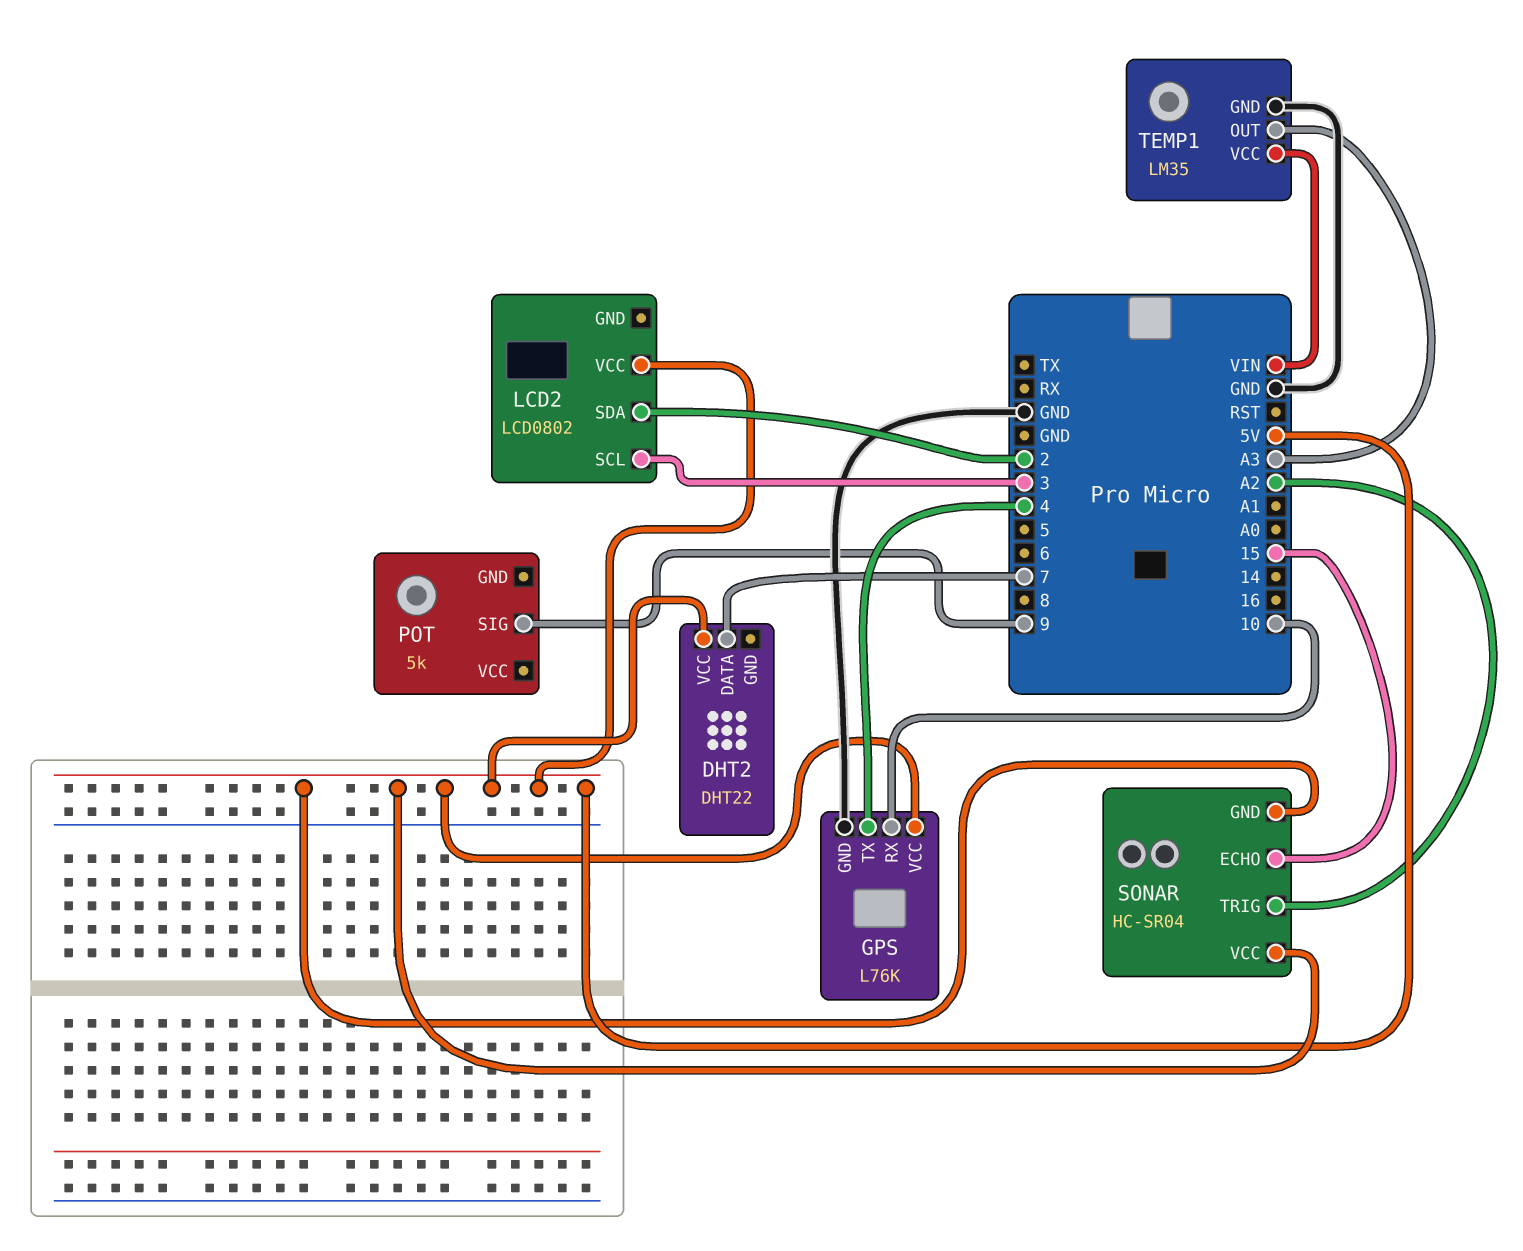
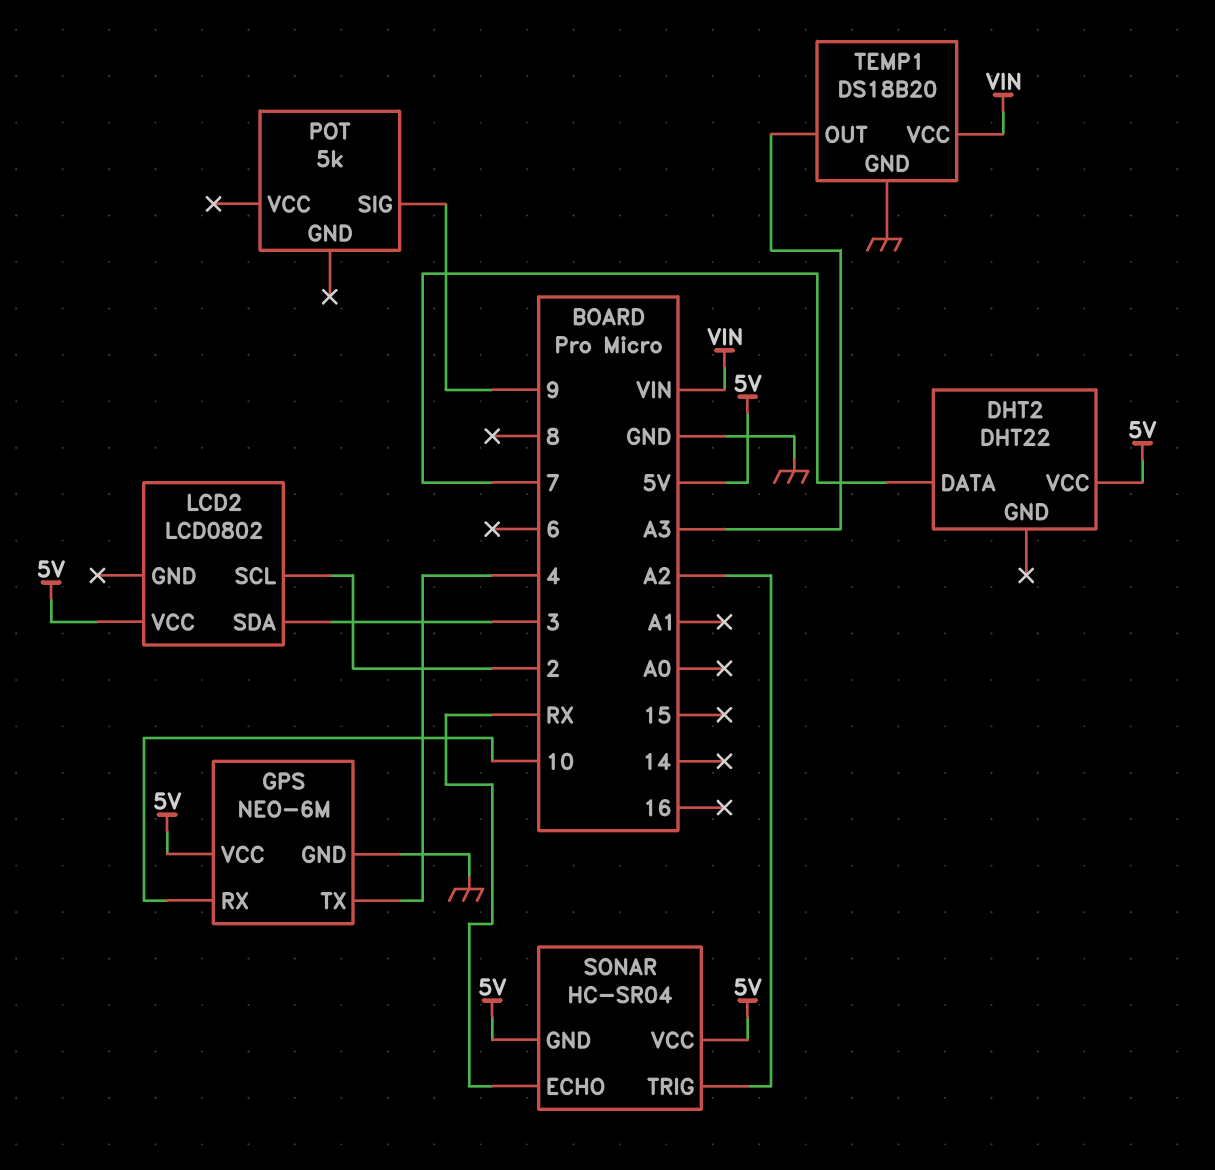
GPS: L76K -> NEO-6M
LCD2 pin SCL: 3 -> 2
LCD2 pin SDA: 2 -> 3
SONAR pin ECHO: 15 -> RX
TEMP1: LM35 -> DS18B20

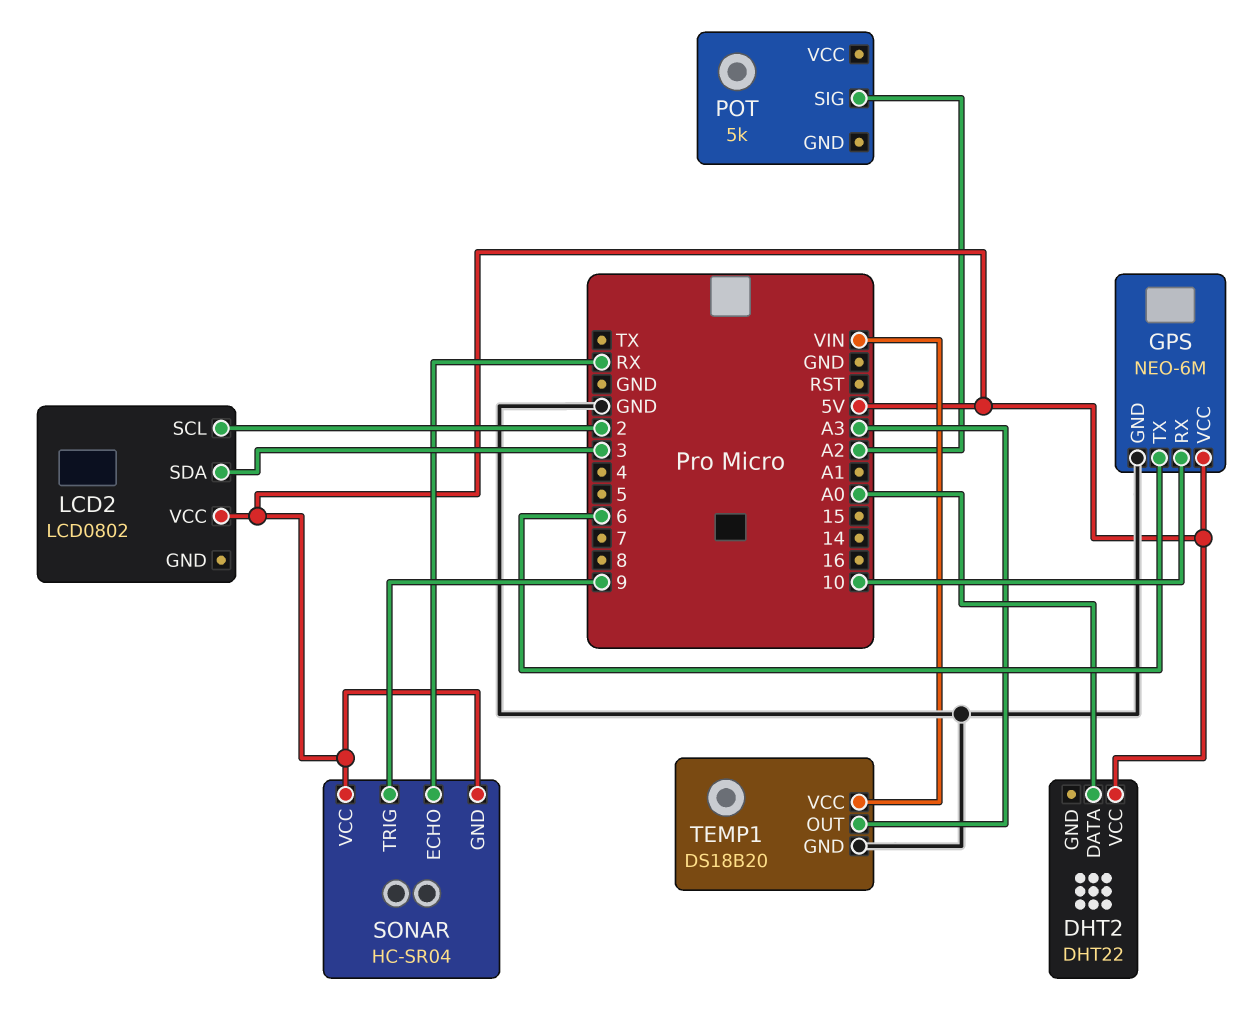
DHT2 pin DATA: 7 -> A0
GPS pin TX: 4 -> 6
POT pin SIG: 9 -> A2
SONAR pin TRIG: A2 -> 9

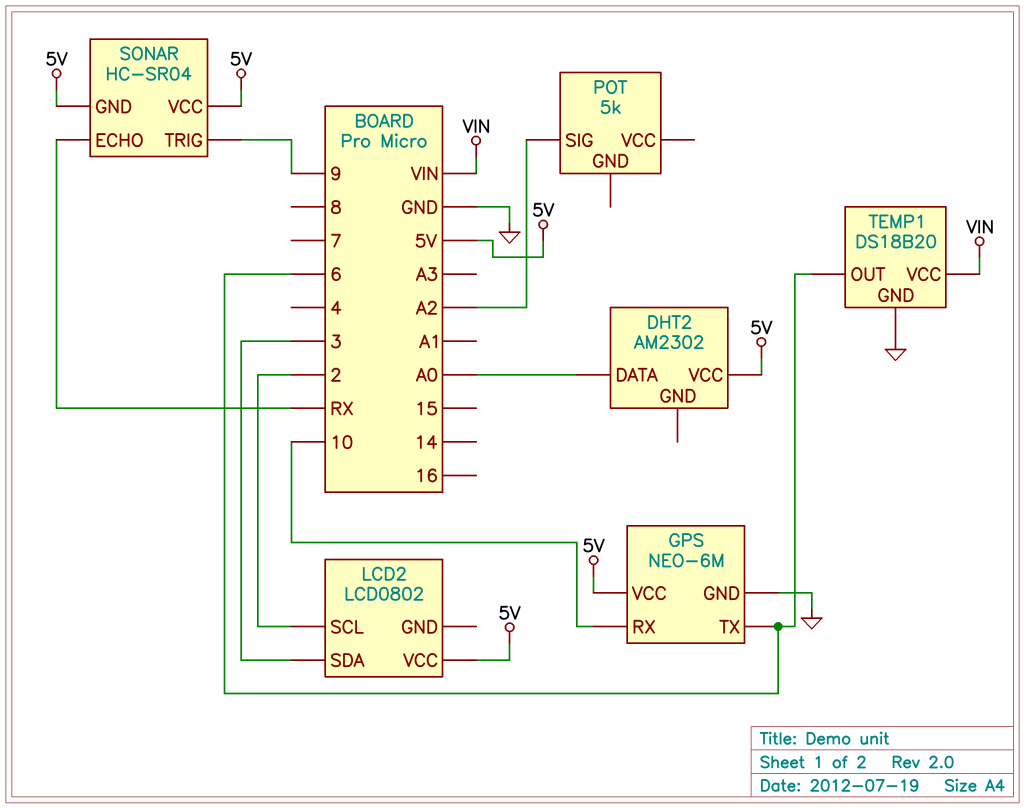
DHT2: DHT22 -> AM2302
TEMP1 pin OUT: A3 -> 6

